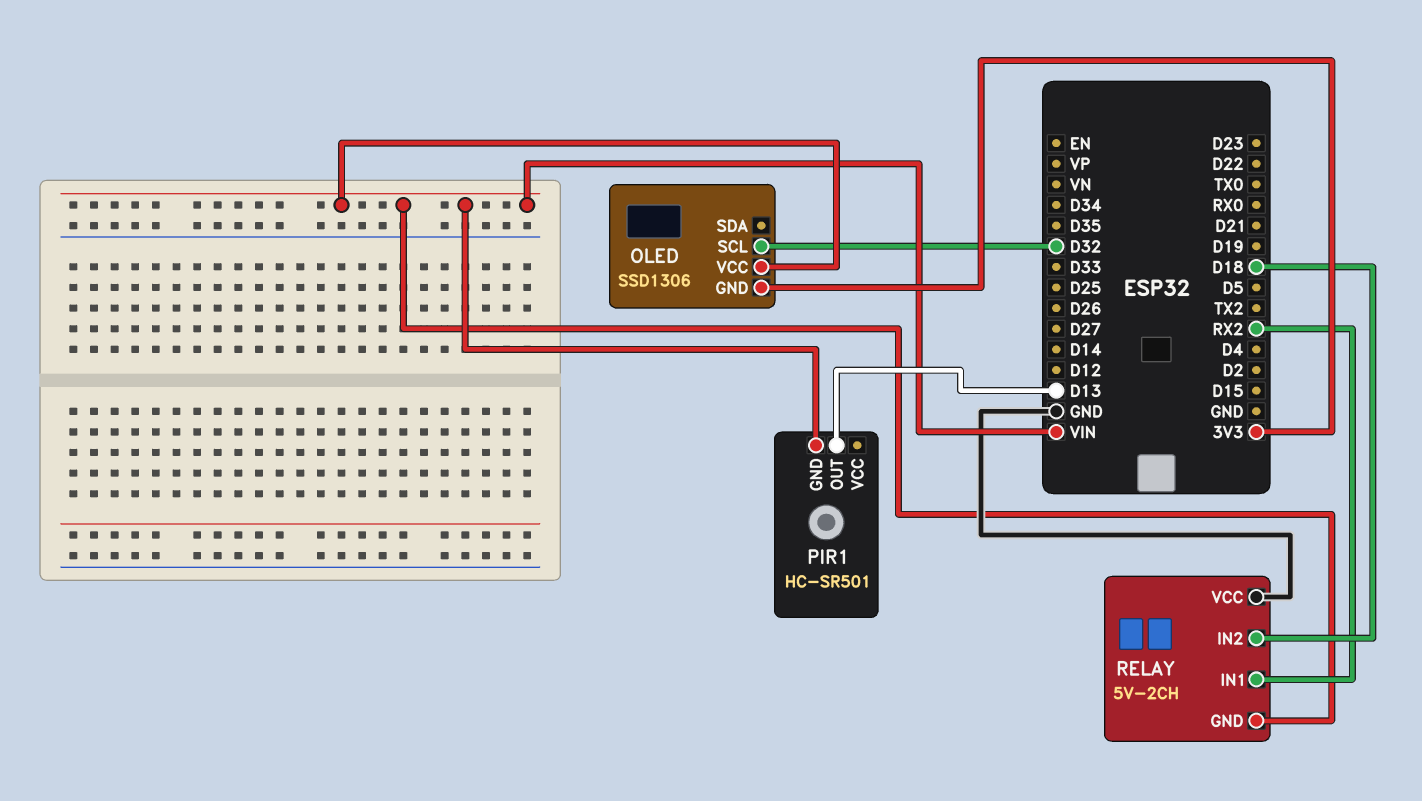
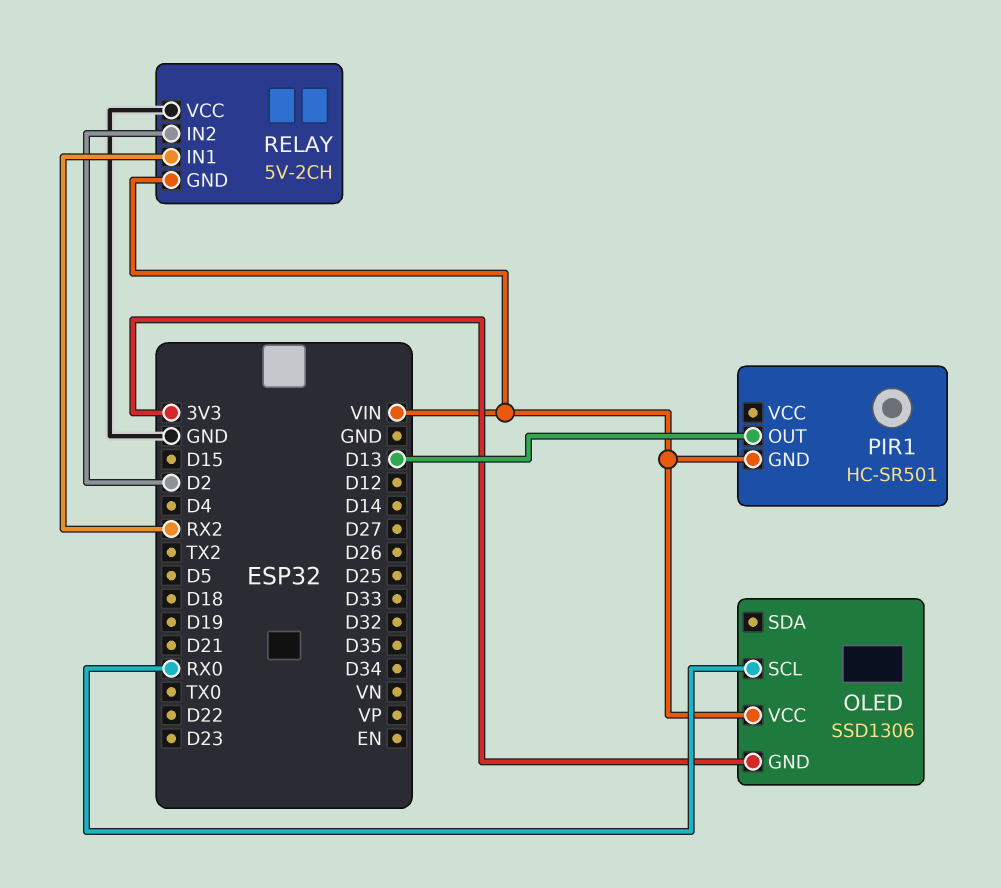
OLED pin SCL: D32 -> RX0
RELAY pin IN2: D18 -> D2

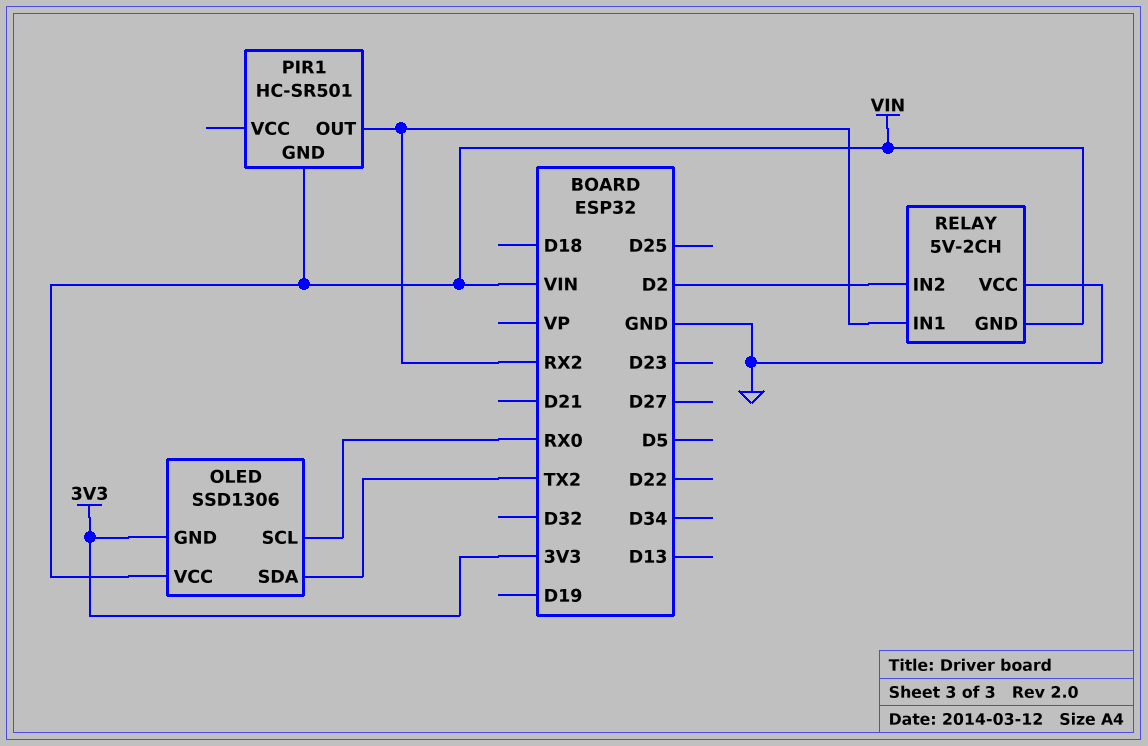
OLED pin SDA: none -> TX2
PIR1 pin OUT: D13 -> RX2

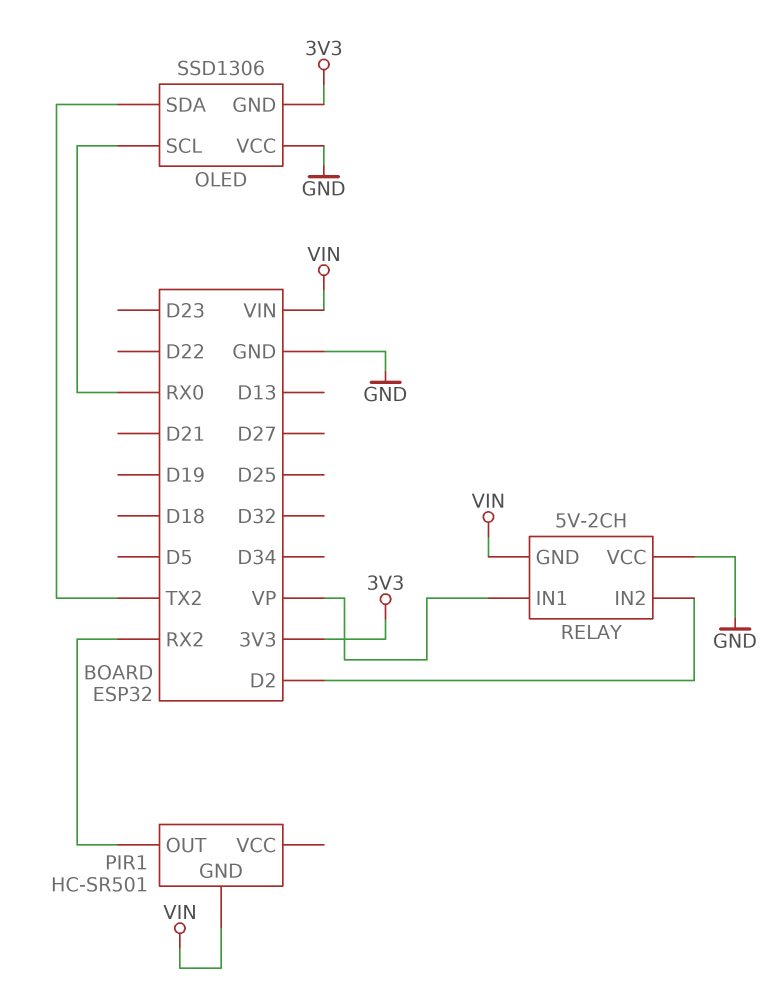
OLED pin VCC: VIN -> GND
RELAY pin IN1: RX2 -> VP

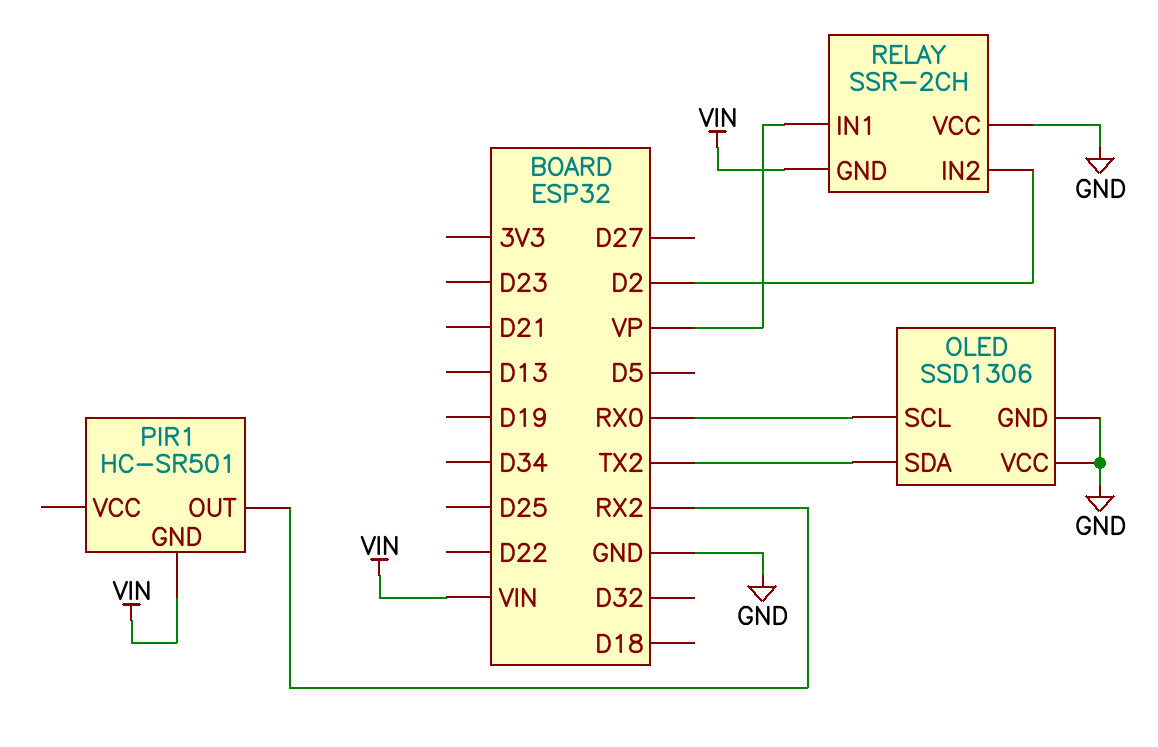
OLED pin GND: 3V3 -> GND
RELAY: 5V-2CH -> SSR-2CH

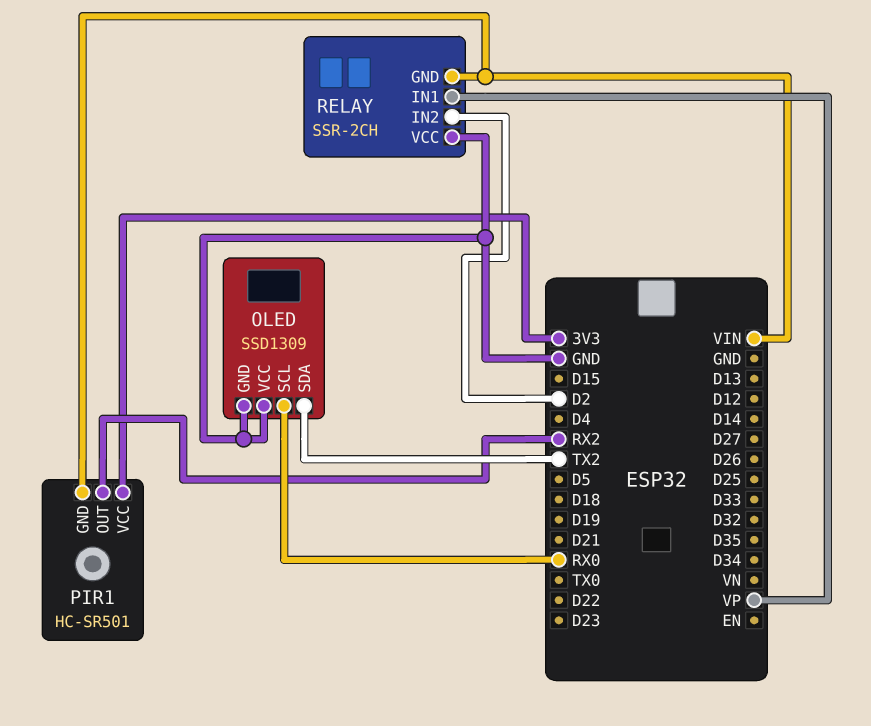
OLED: SSD1306 -> SSD1309
PIR1 pin VCC: none -> 3V3

